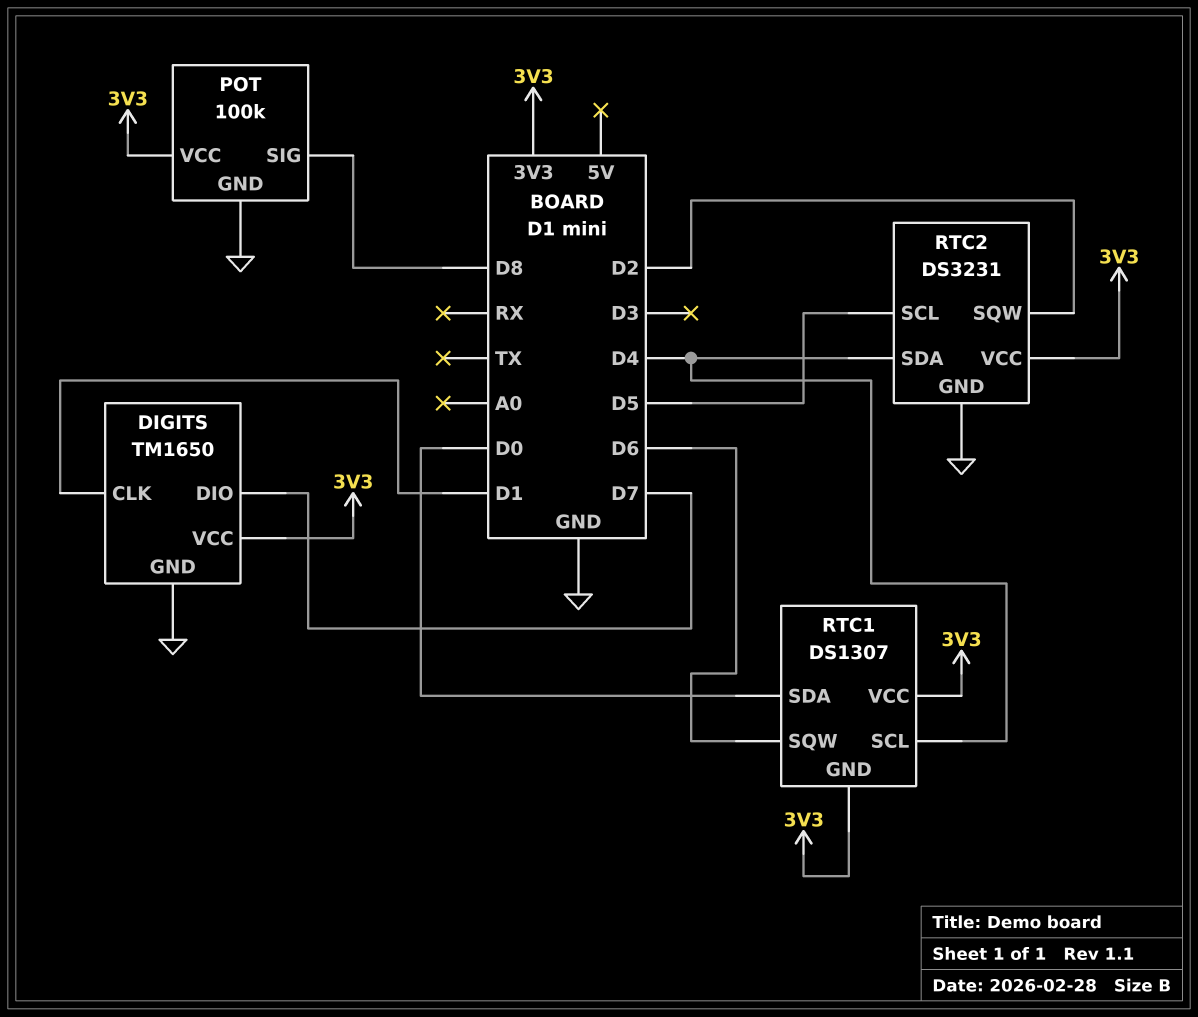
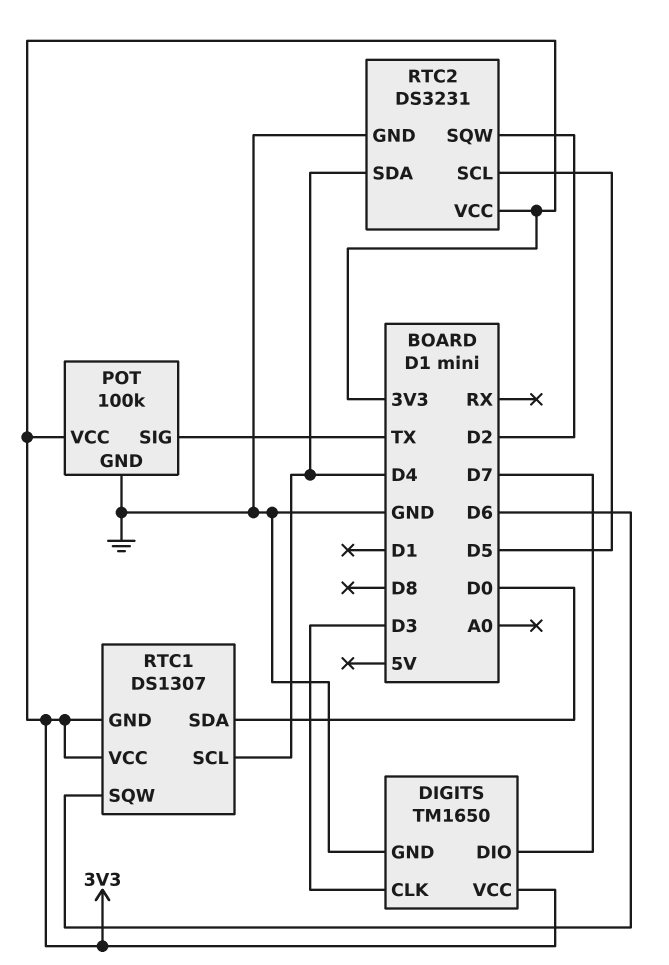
DIGITS pin CLK: D1 -> D3
POT pin SIG: D8 -> TX

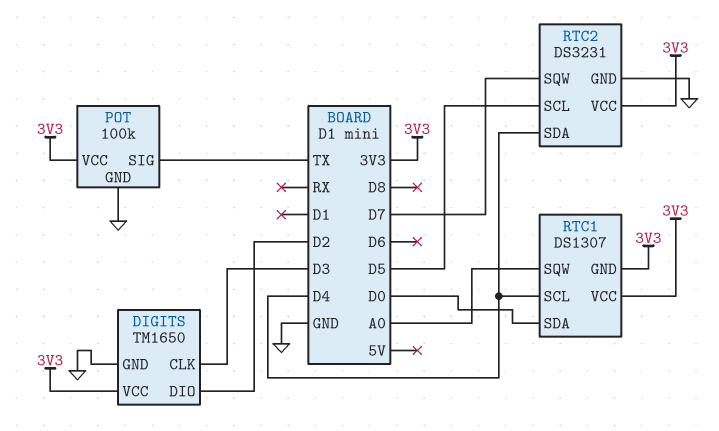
DIGITS pin DIO: D7 -> D2
RTC1 pin SQW: D6 -> A0
RTC2 pin SQW: D2 -> D7

